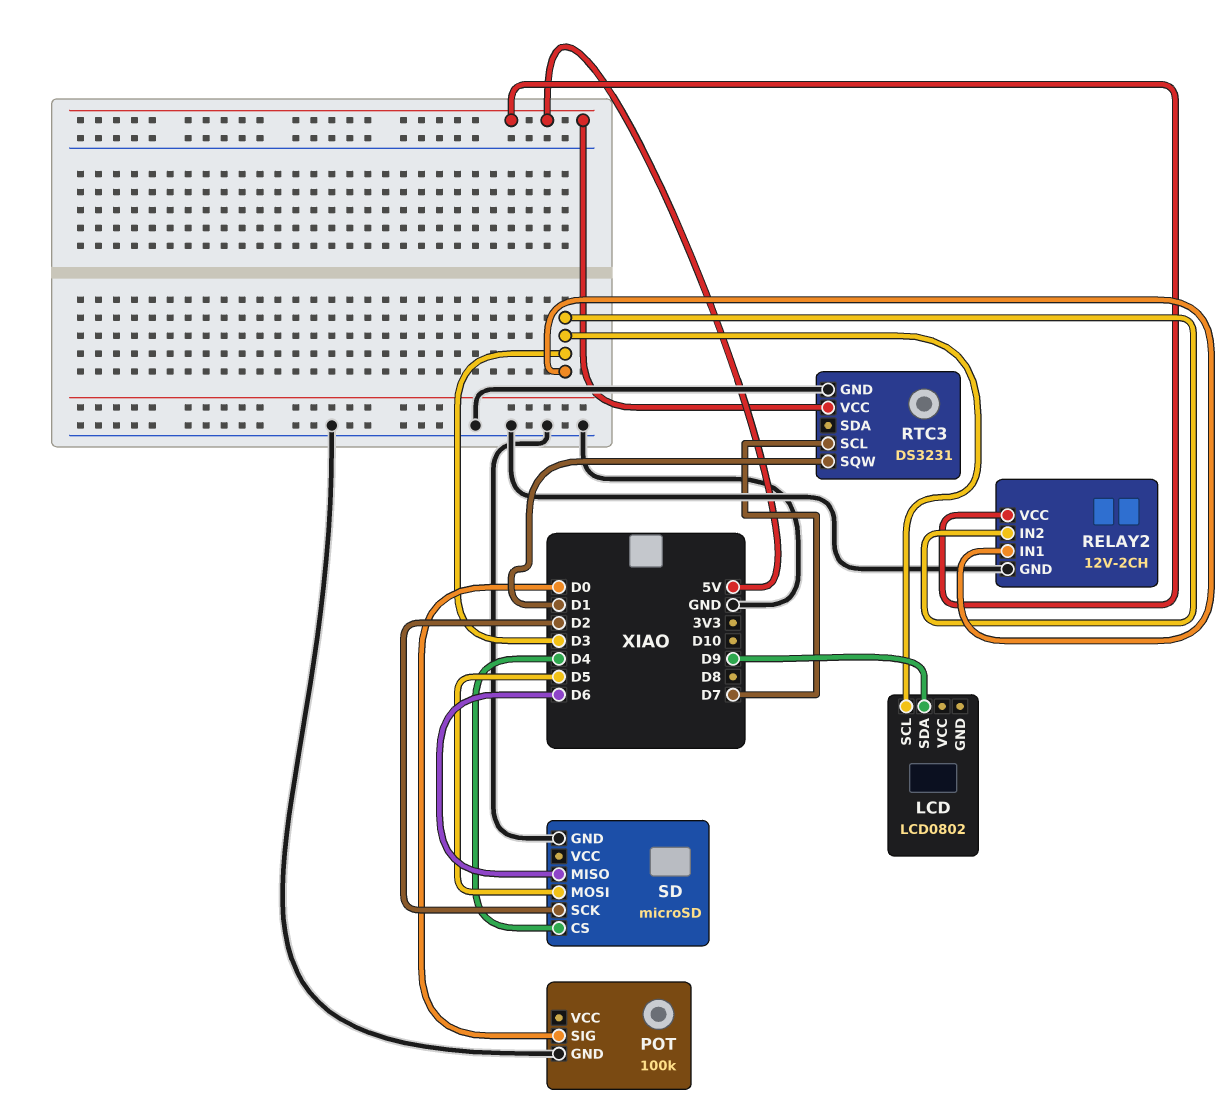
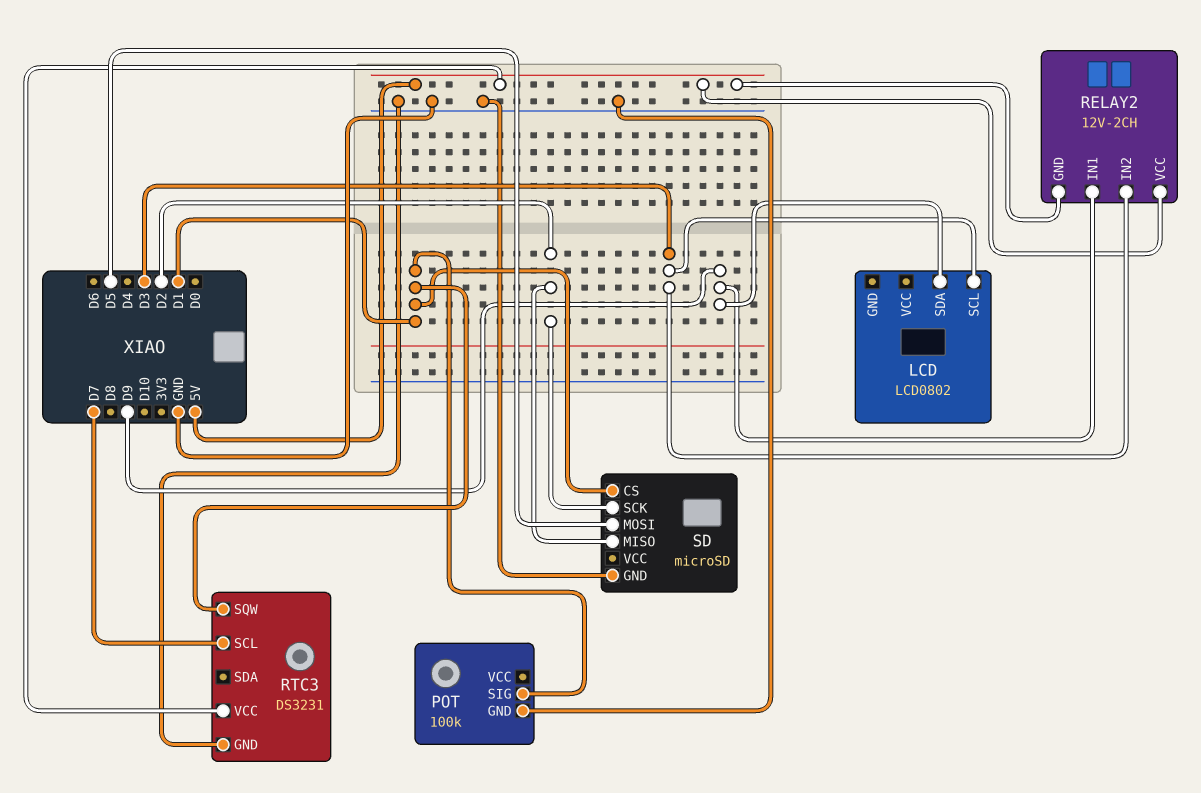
POT pin SIG: D0 -> D1
RELAY2 pin GND: GND -> 5V
RELAY2 pin IN1: D3 -> D9
SD pin CS: D4 -> D1
SD pin MISO: D6 -> D2

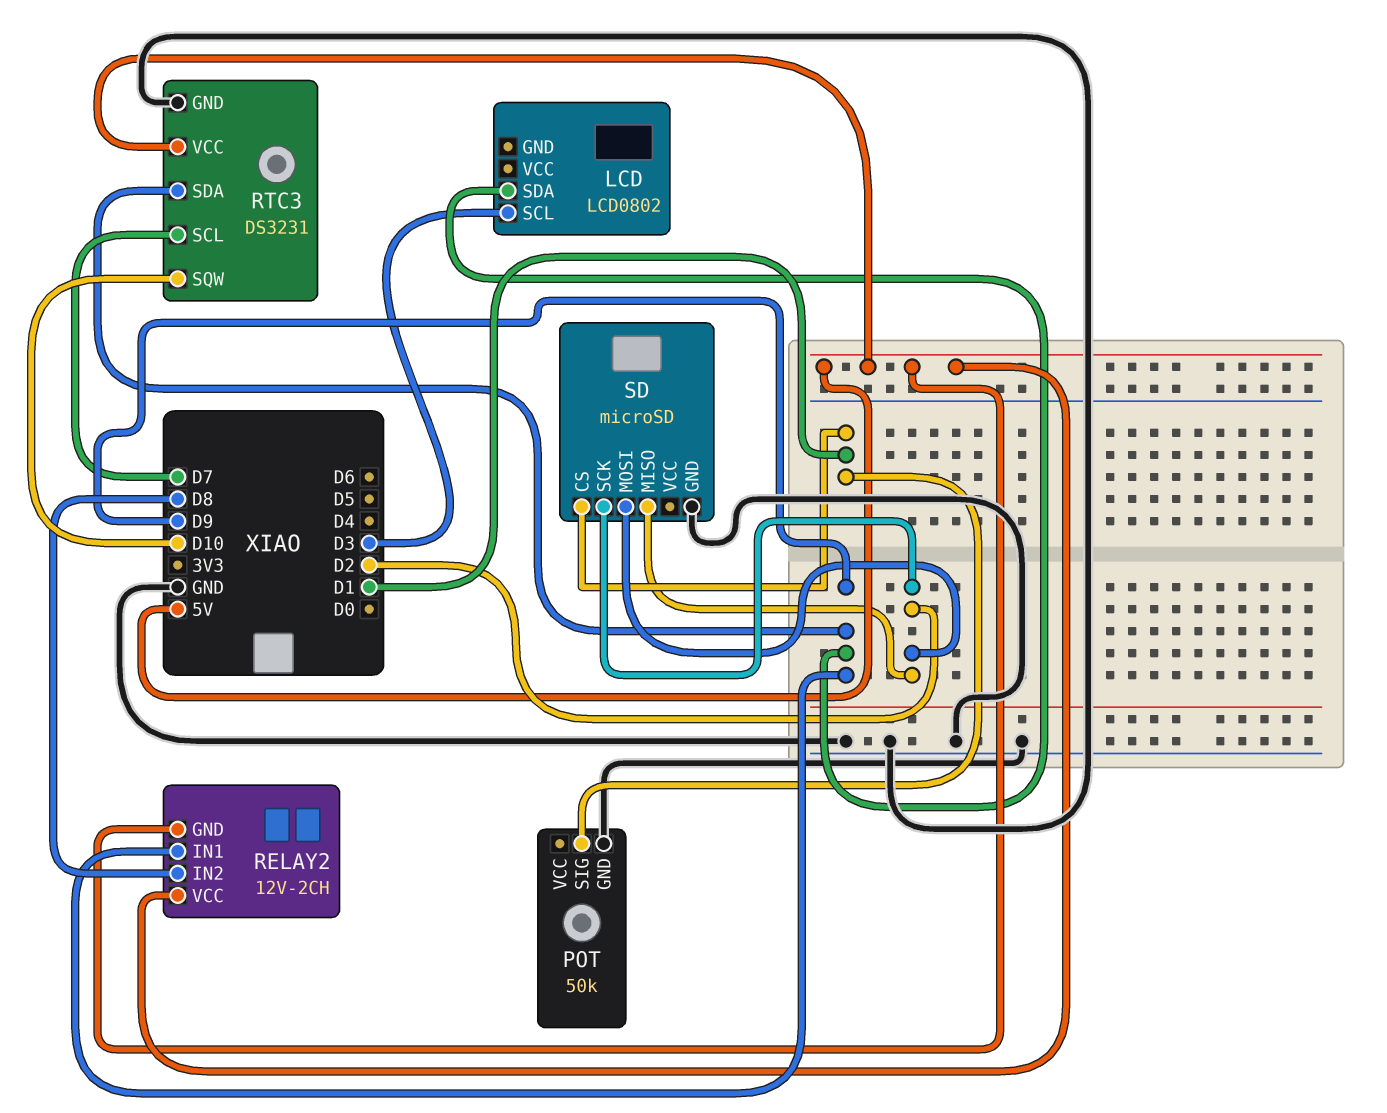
POT: 100k -> 50k
RELAY2 pin IN2: D3 -> D8
RTC3 pin SDA: none -> D9
RTC3 pin SQW: D1 -> D10
SD pin MOSI: D5 -> D2

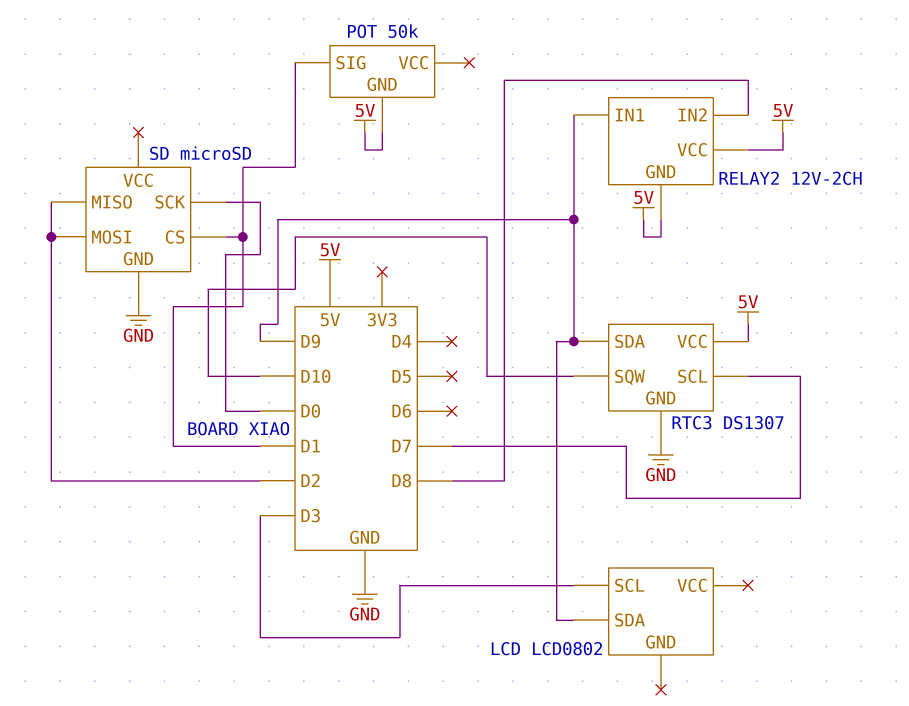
POT pin GND: GND -> 5V
RTC3: DS3231 -> DS1307
SD pin SCK: D2 -> D0

